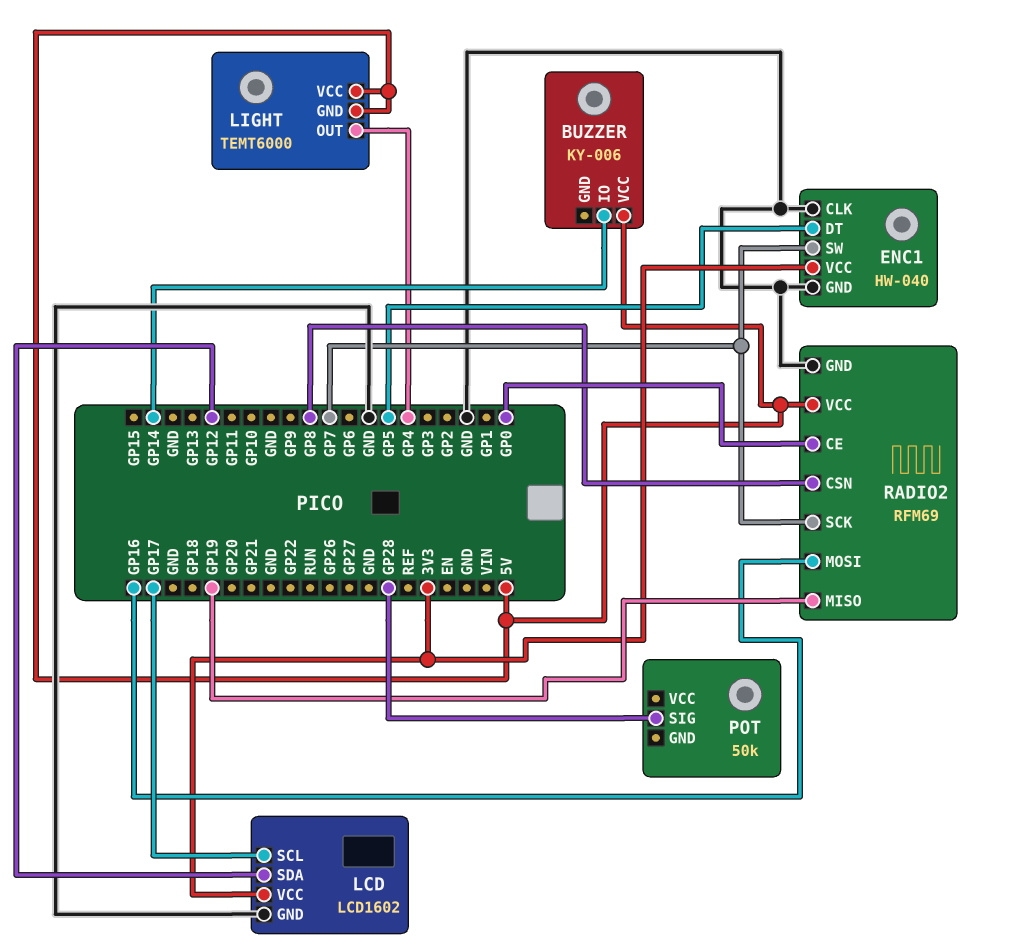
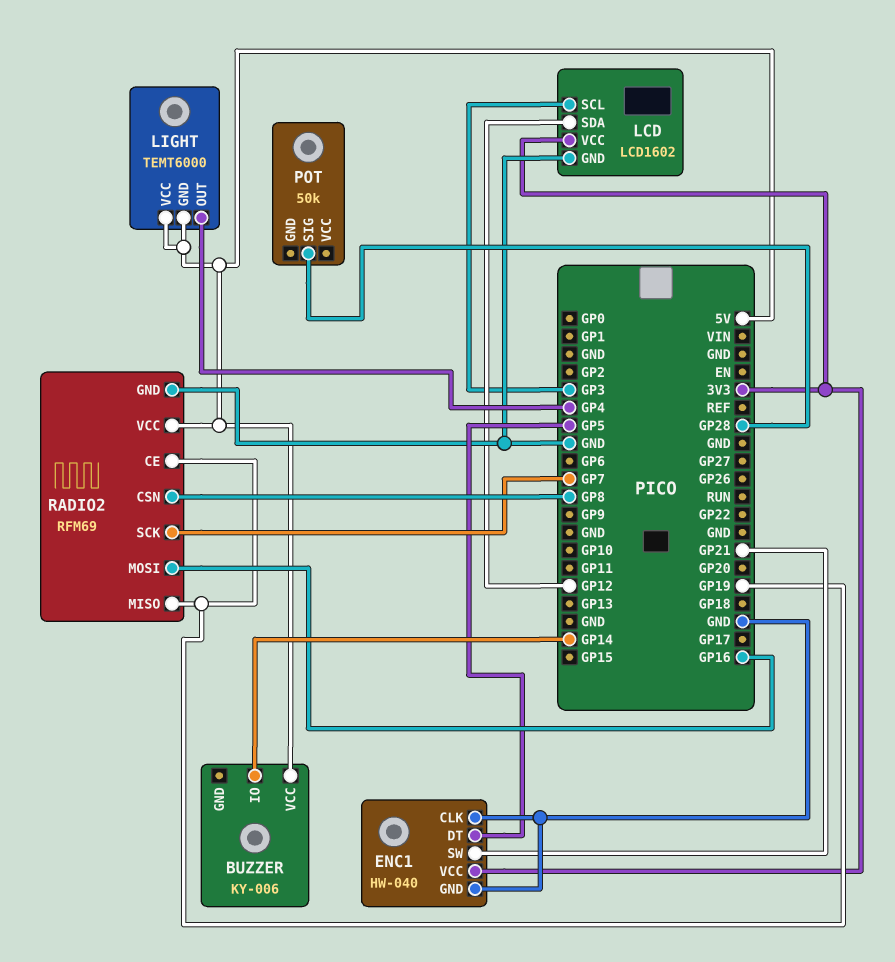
ENC1 pin SW: GP7 -> GP21
LCD pin SCL: GP17 -> GP3
RADIO2 pin CE: GP0 -> GP19

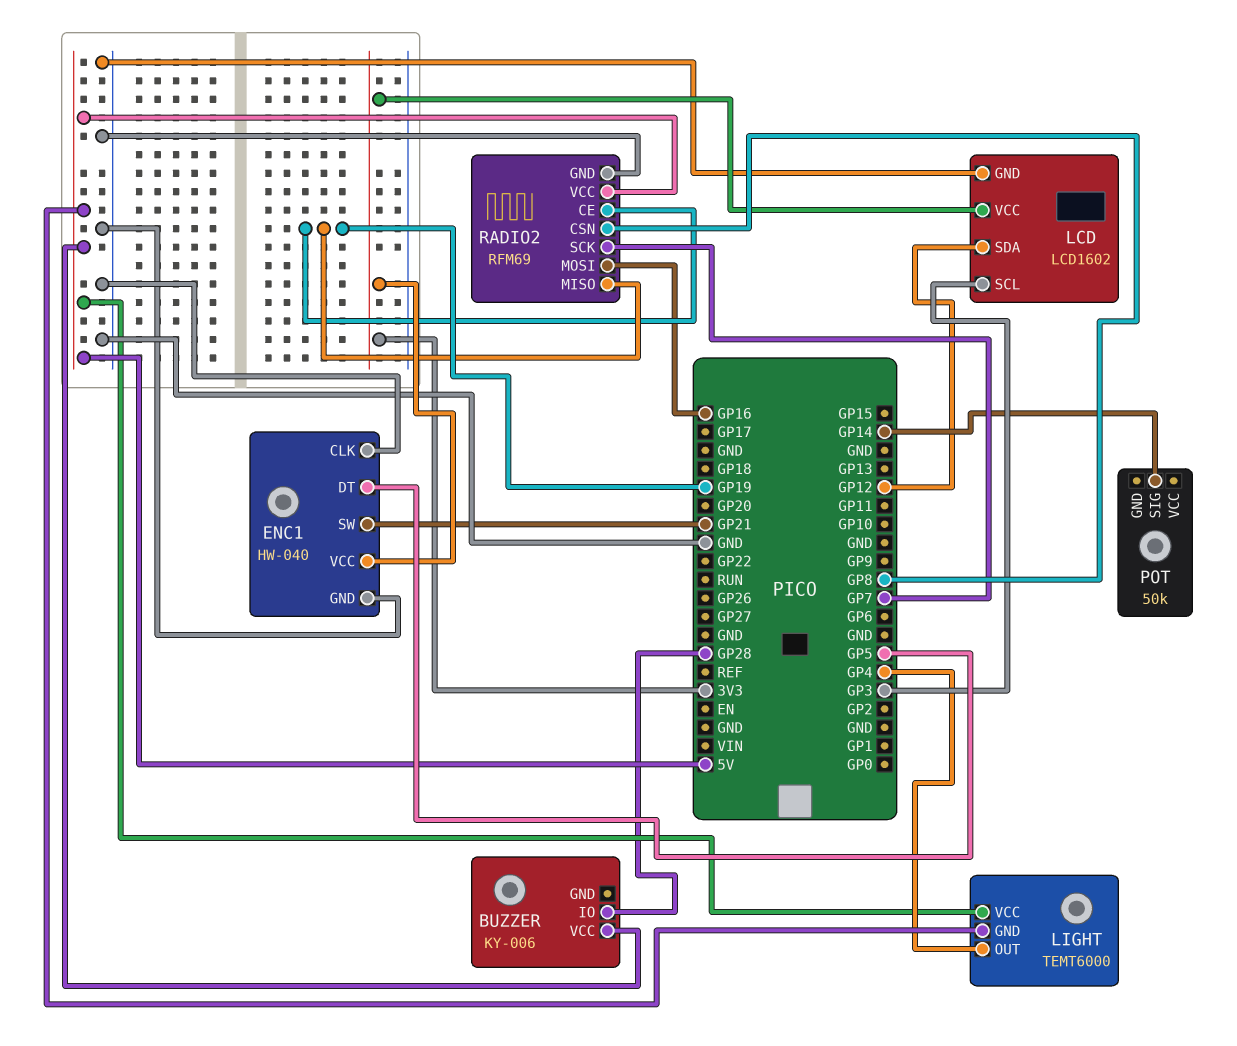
BUZZER pin IO: GP14 -> GP28
POT pin SIG: GP28 -> GP14

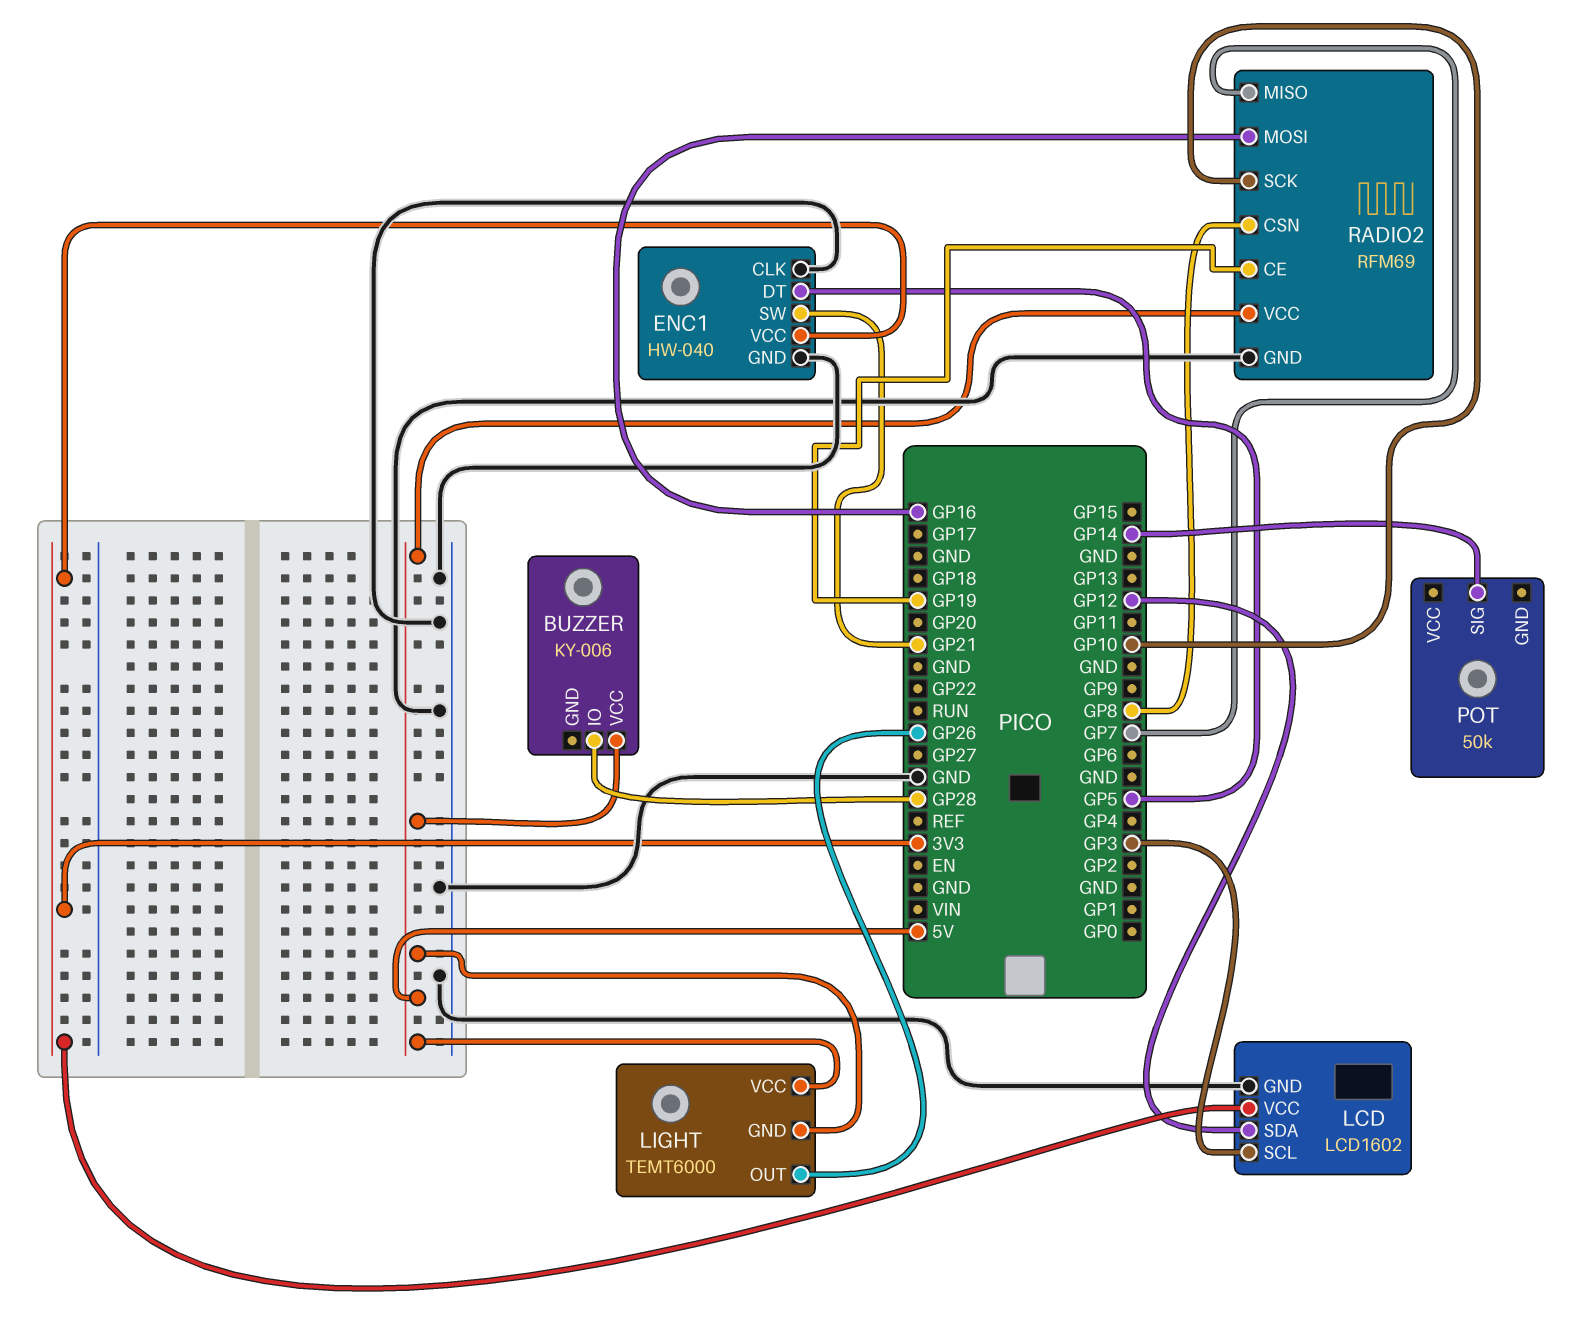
LIGHT pin OUT: GP4 -> GP26
RADIO2 pin MISO: GP19 -> GP7
RADIO2 pin SCK: GP7 -> GP10

